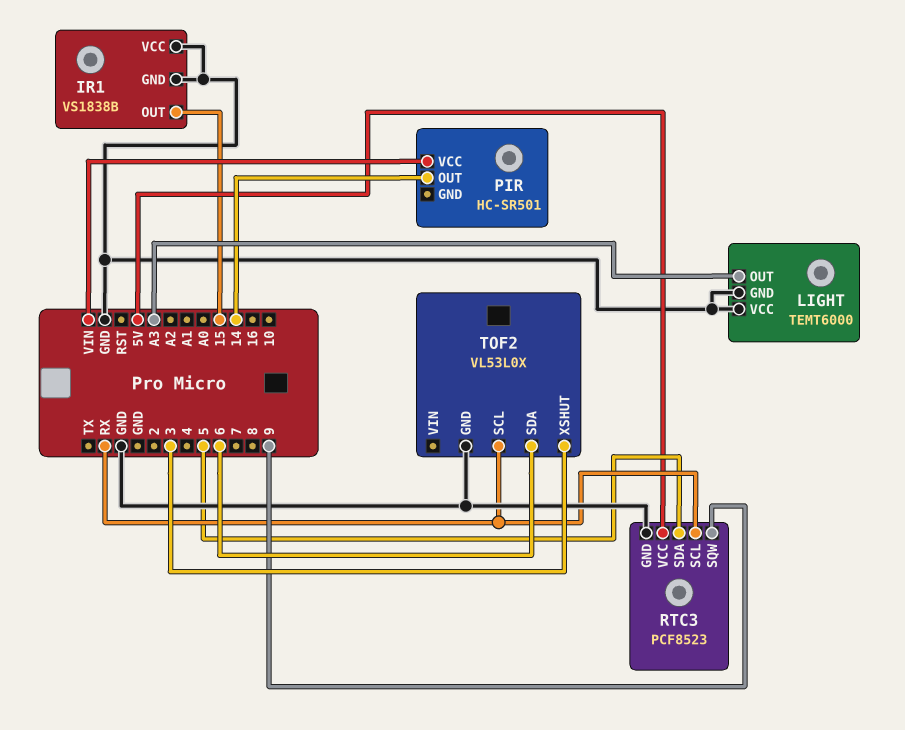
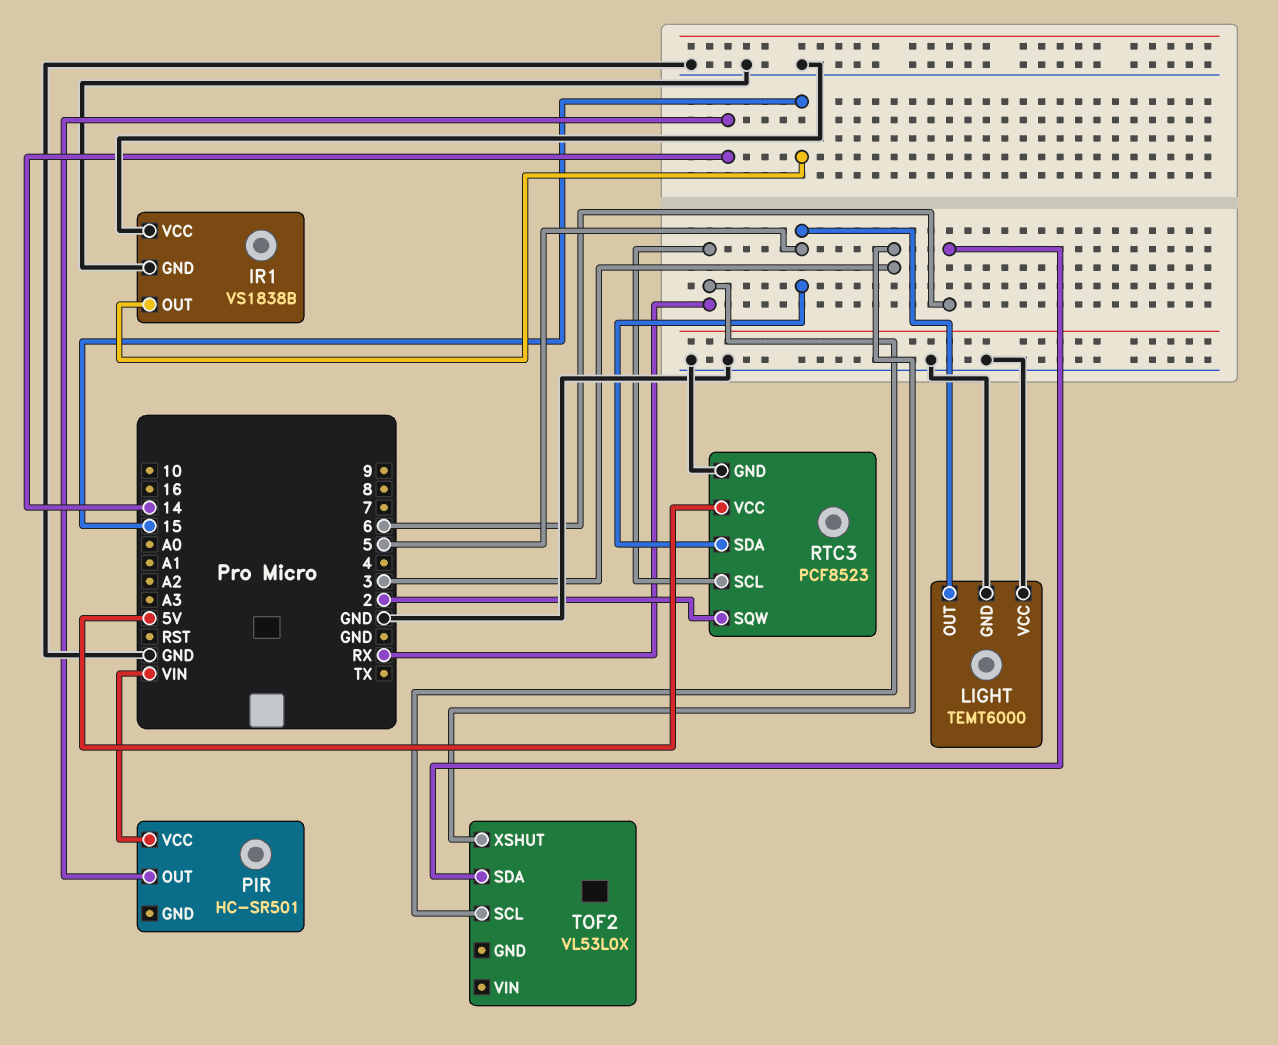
LIGHT pin OUT: A3 -> 5
RTC3 pin SQW: 9 -> 2
TOF2 pin GND: GND -> none

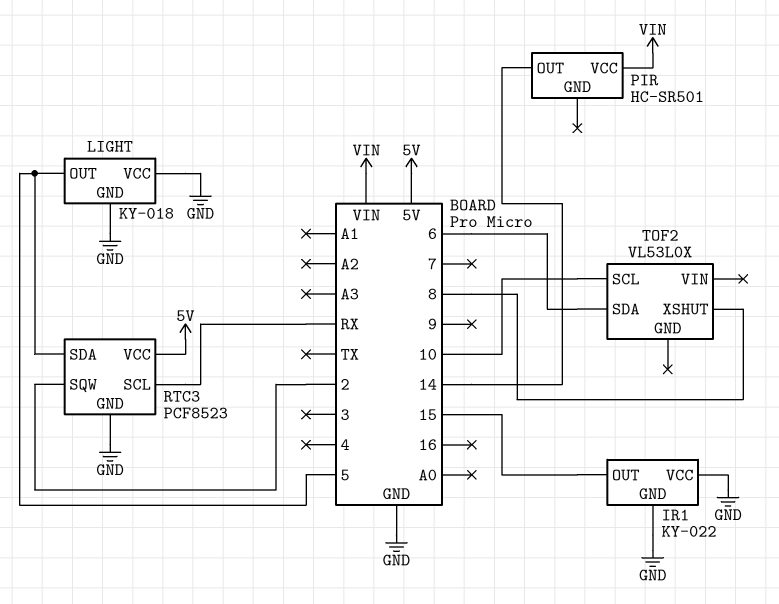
IR1: VS1838B -> KY-022
LIGHT: TEMT6000 -> KY-018
TOF2 pin SCL: RX -> 10
TOF2 pin XSHUT: 3 -> 8

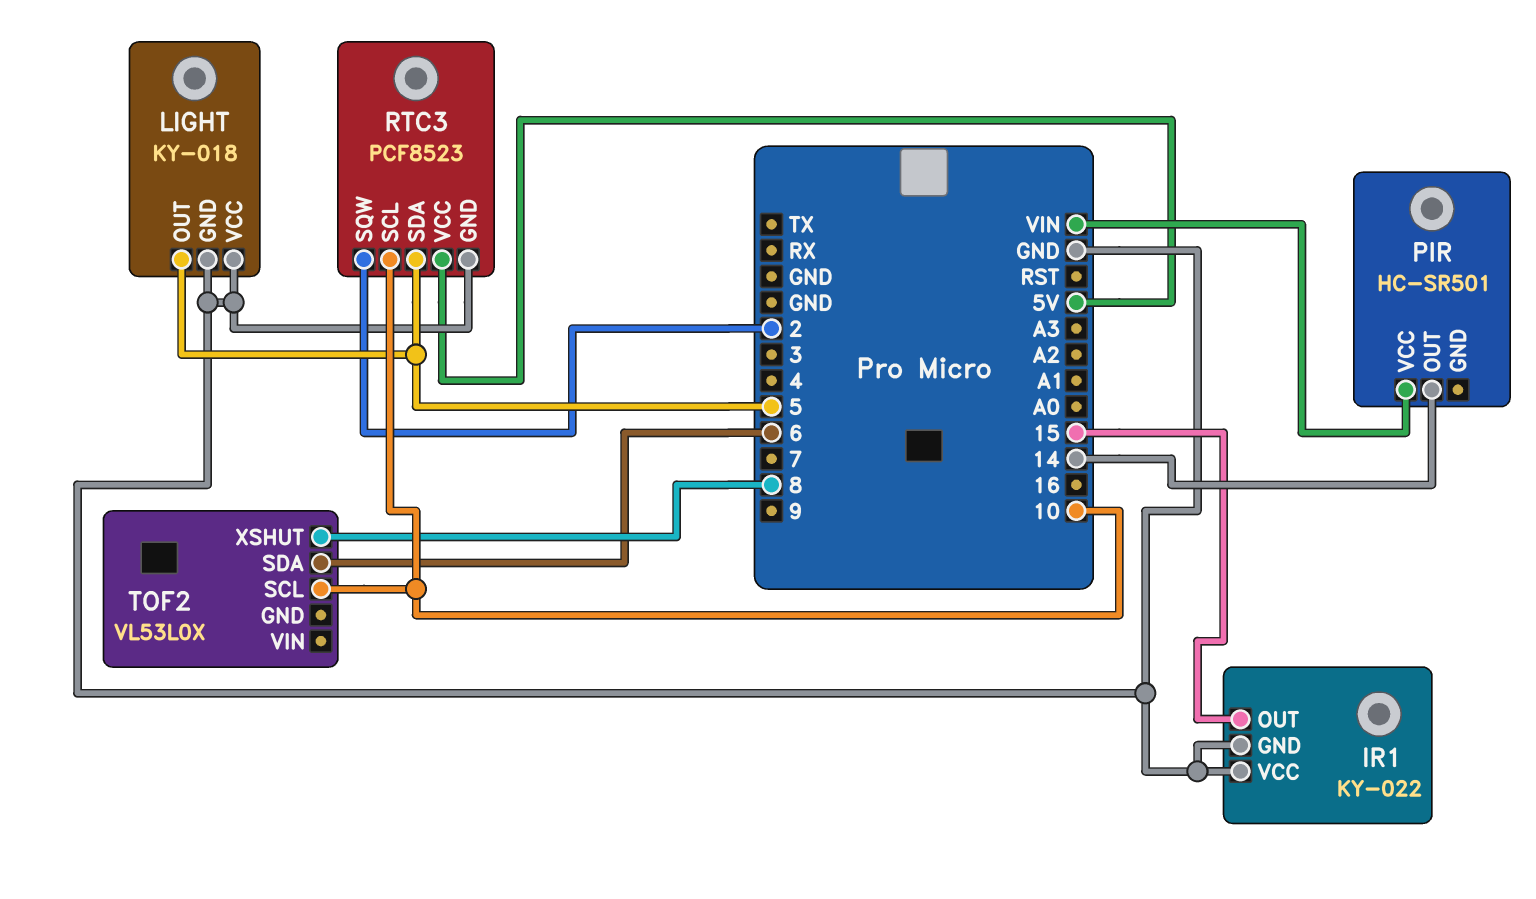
RTC3 pin SCL: RX -> 10

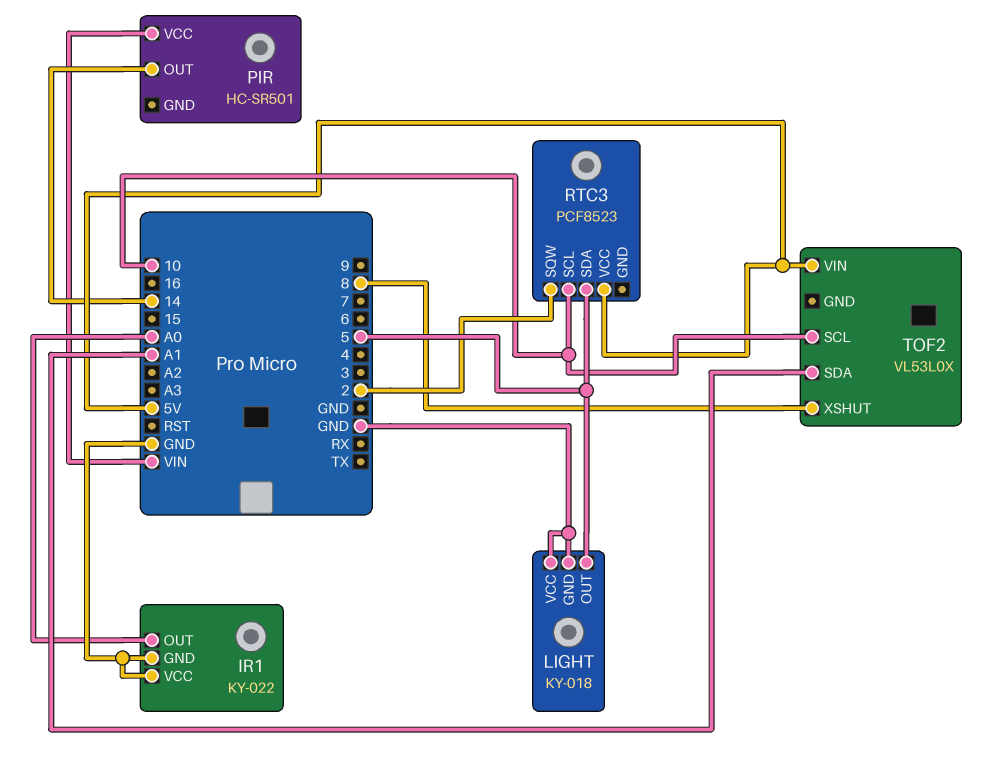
IR1 pin OUT: 15 -> A0
RTC3 pin GND: GND -> none
TOF2 pin SDA: 6 -> A1
TOF2 pin VIN: none -> 5V

